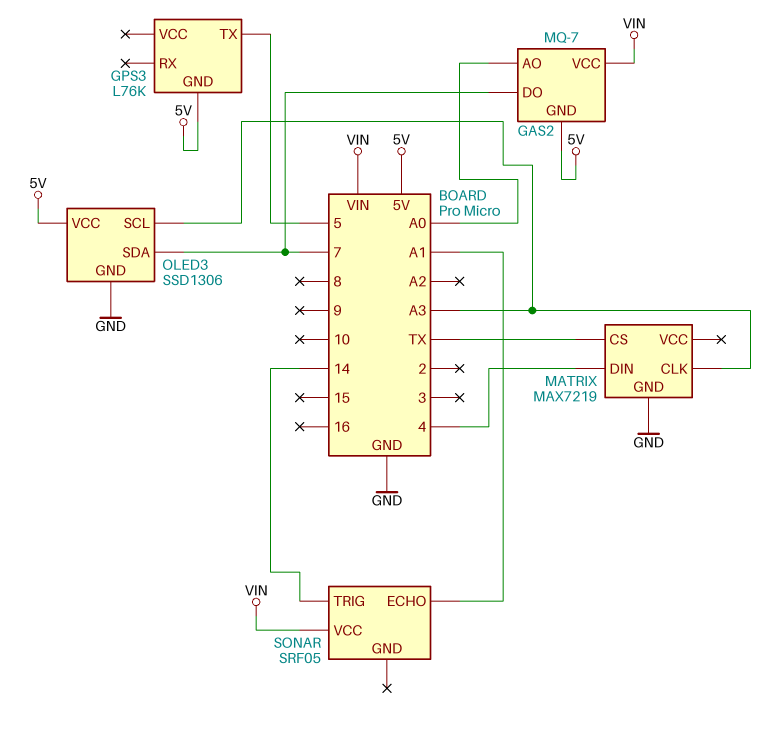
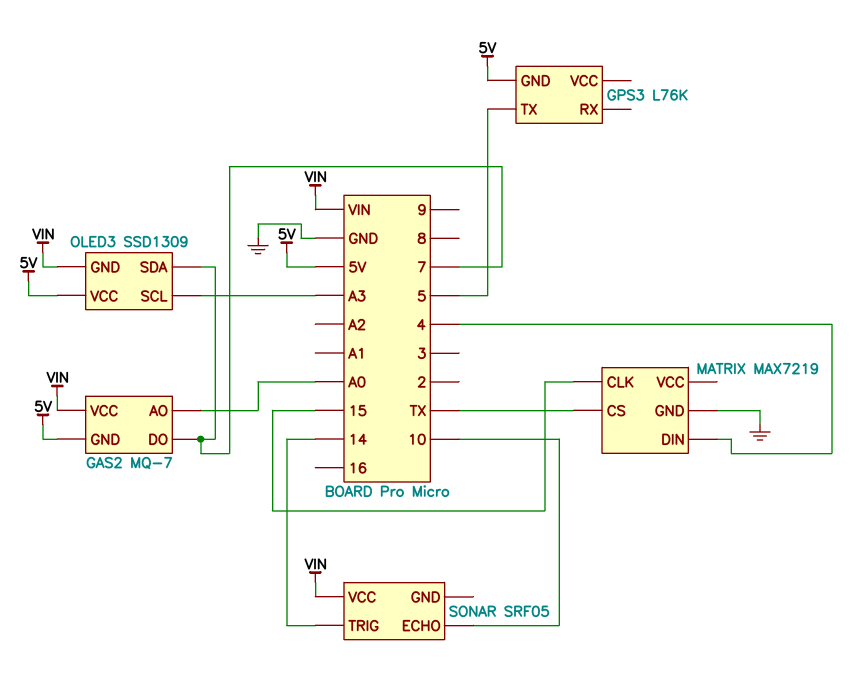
MATRIX pin CLK: A3 -> 15
OLED3: SSD1306 -> SSD1309
OLED3 pin GND: GND -> VIN
SONAR pin ECHO: A1 -> 10

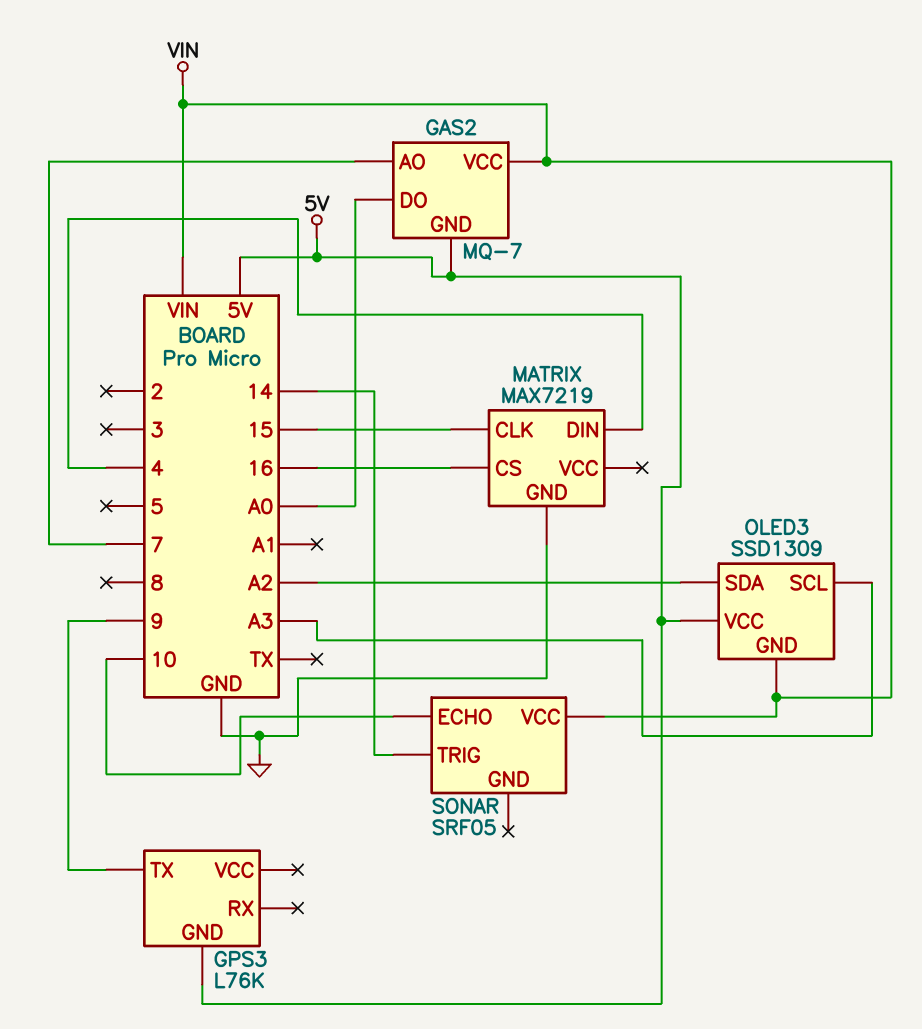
GAS2 pin AO: A0 -> 7
GAS2 pin DO: 7 -> A0
GPS3 pin TX: 5 -> 9
MATRIX pin CS: TX -> 16
OLED3 pin SDA: 7 -> A2

